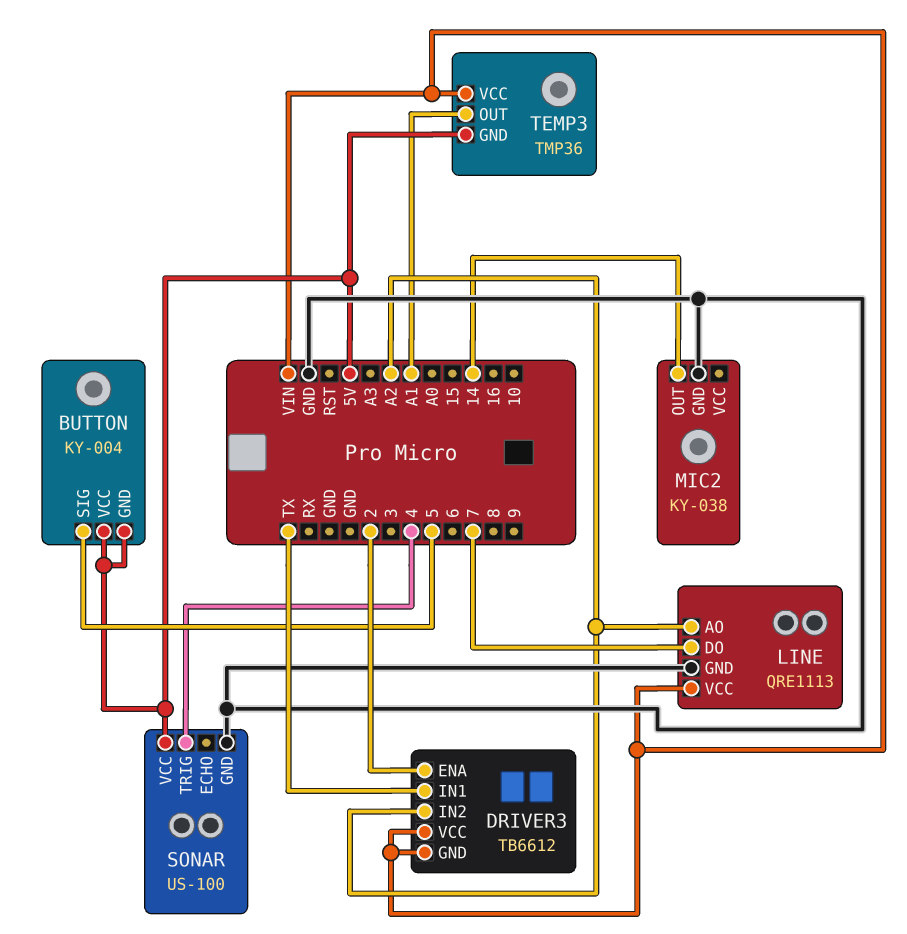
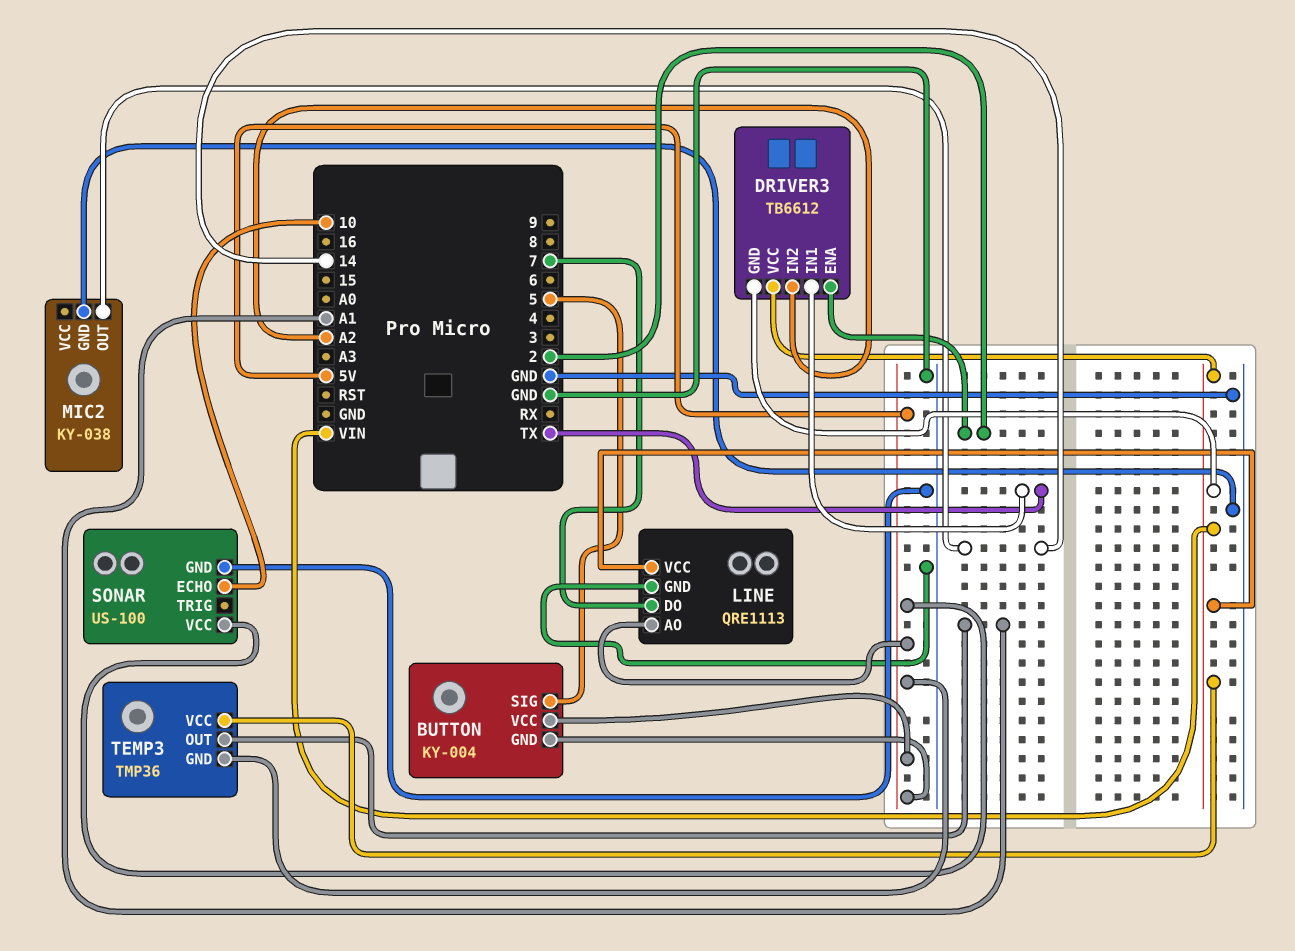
LINE pin AO: A2 -> 5V
SONAR pin ECHO: none -> 10
SONAR pin TRIG: 4 -> none

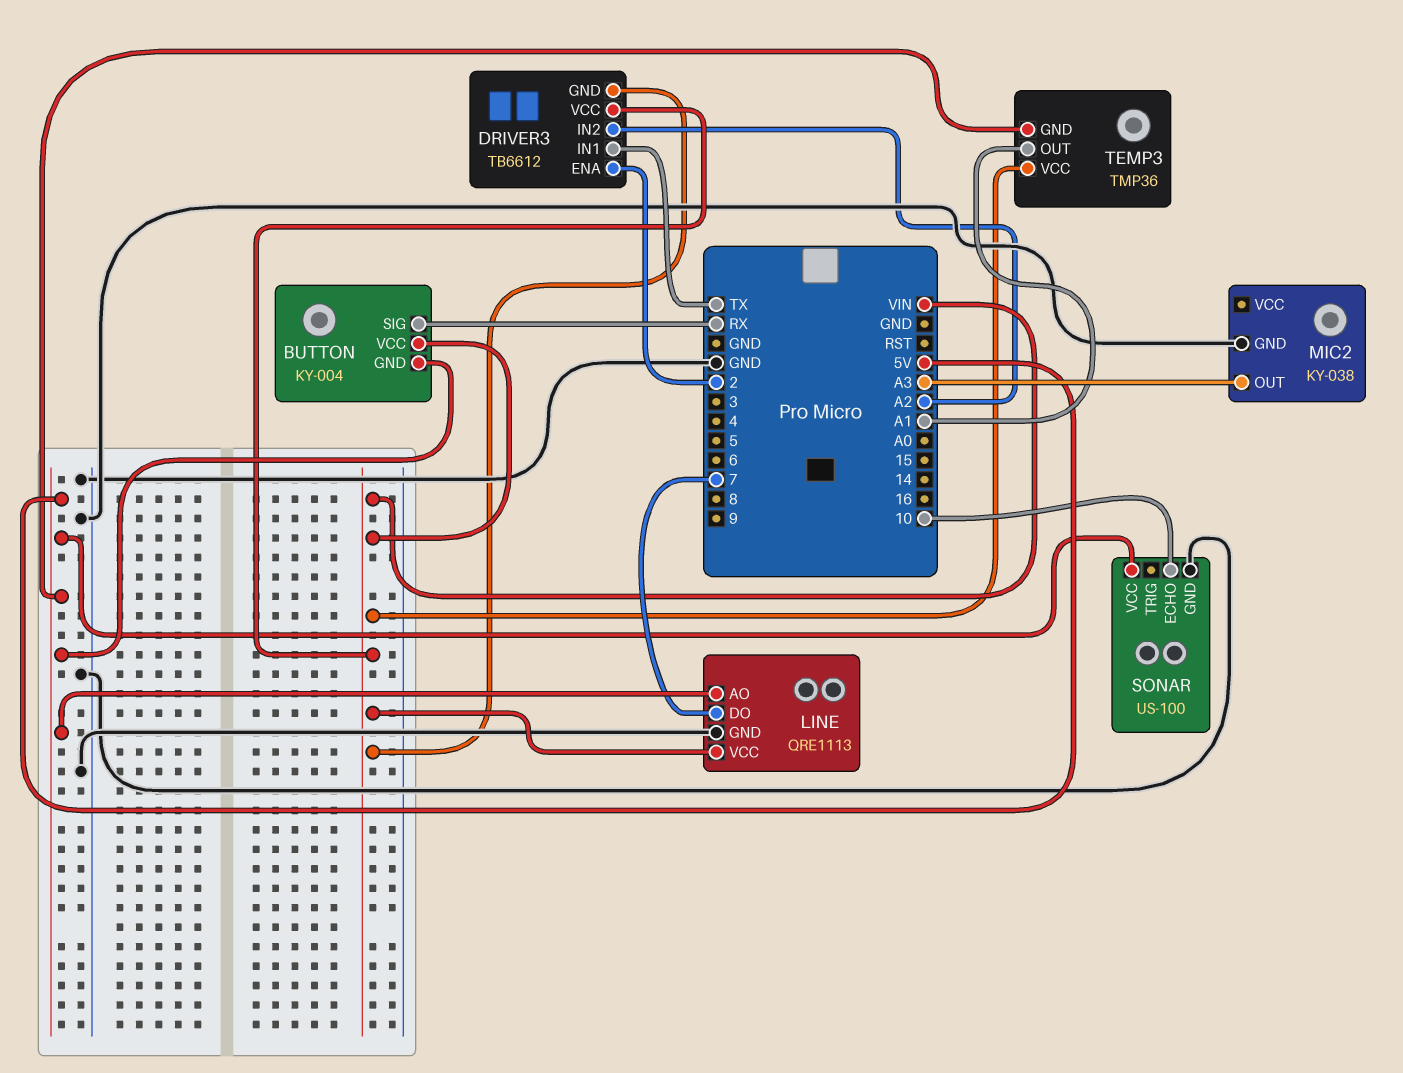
BUTTON pin SIG: 5 -> RX
BUTTON pin VCC: 5V -> VIN
MIC2 pin OUT: 14 -> A3

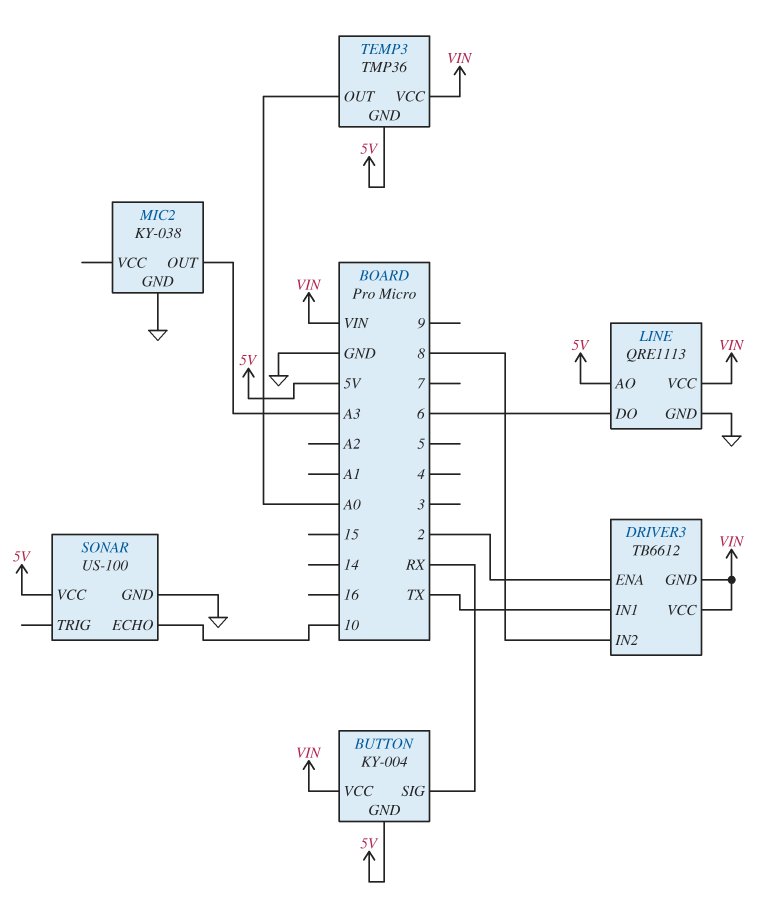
DRIVER3 pin IN2: A2 -> 8
LINE pin DO: 7 -> 6
TEMP3 pin OUT: A1 -> A0

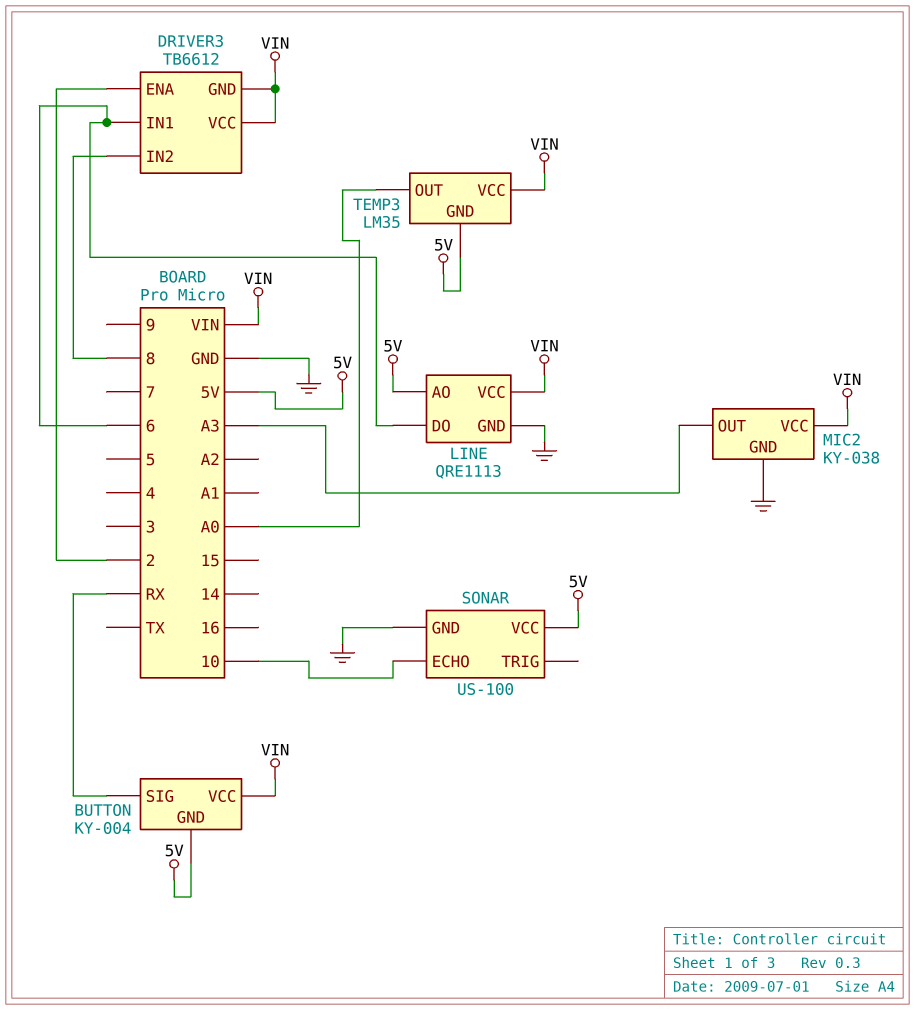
DRIVER3 pin IN1: TX -> 6
MIC2 pin VCC: none -> VIN
TEMP3: TMP36 -> LM35

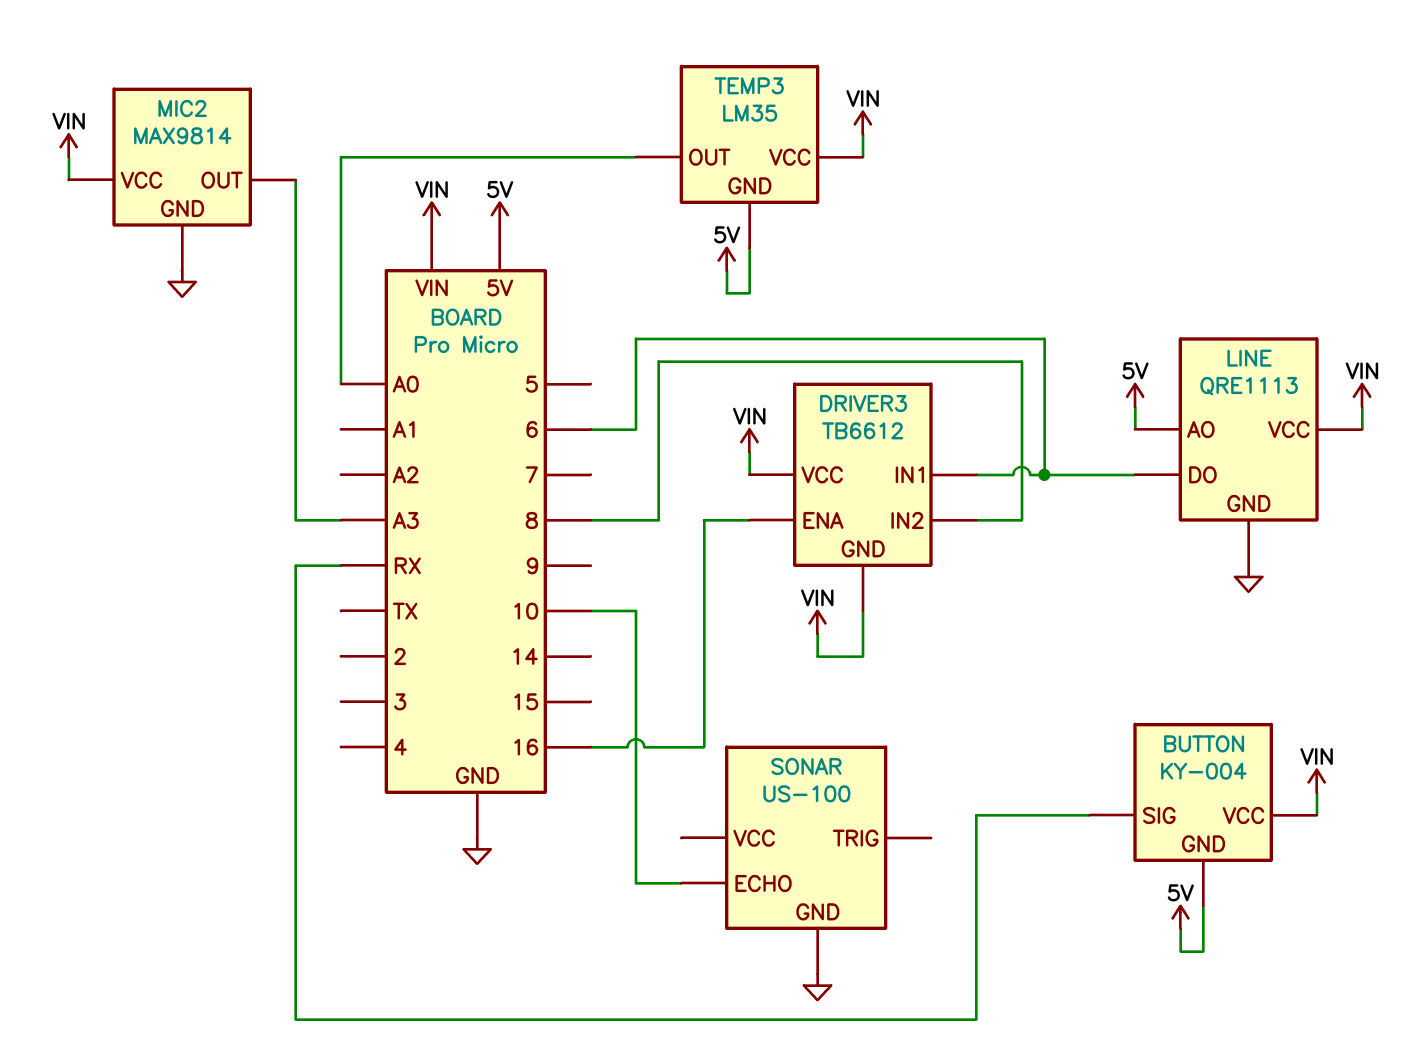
DRIVER3 pin ENA: 2 -> 16
MIC2: KY-038 -> MAX9814
SONAR pin VCC: 5V -> none

